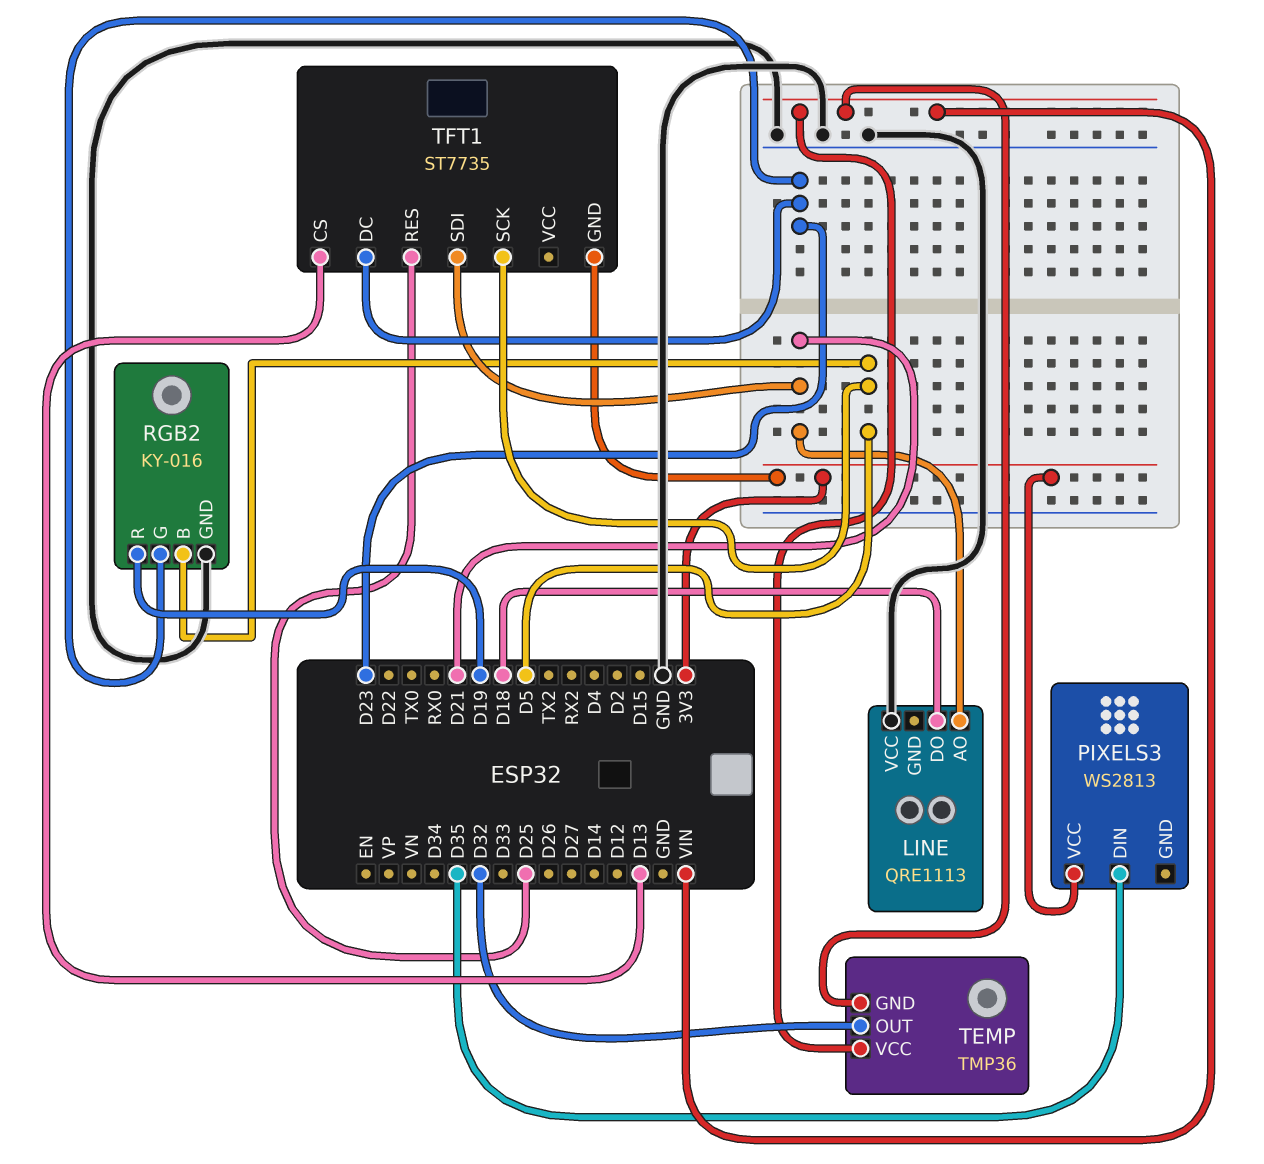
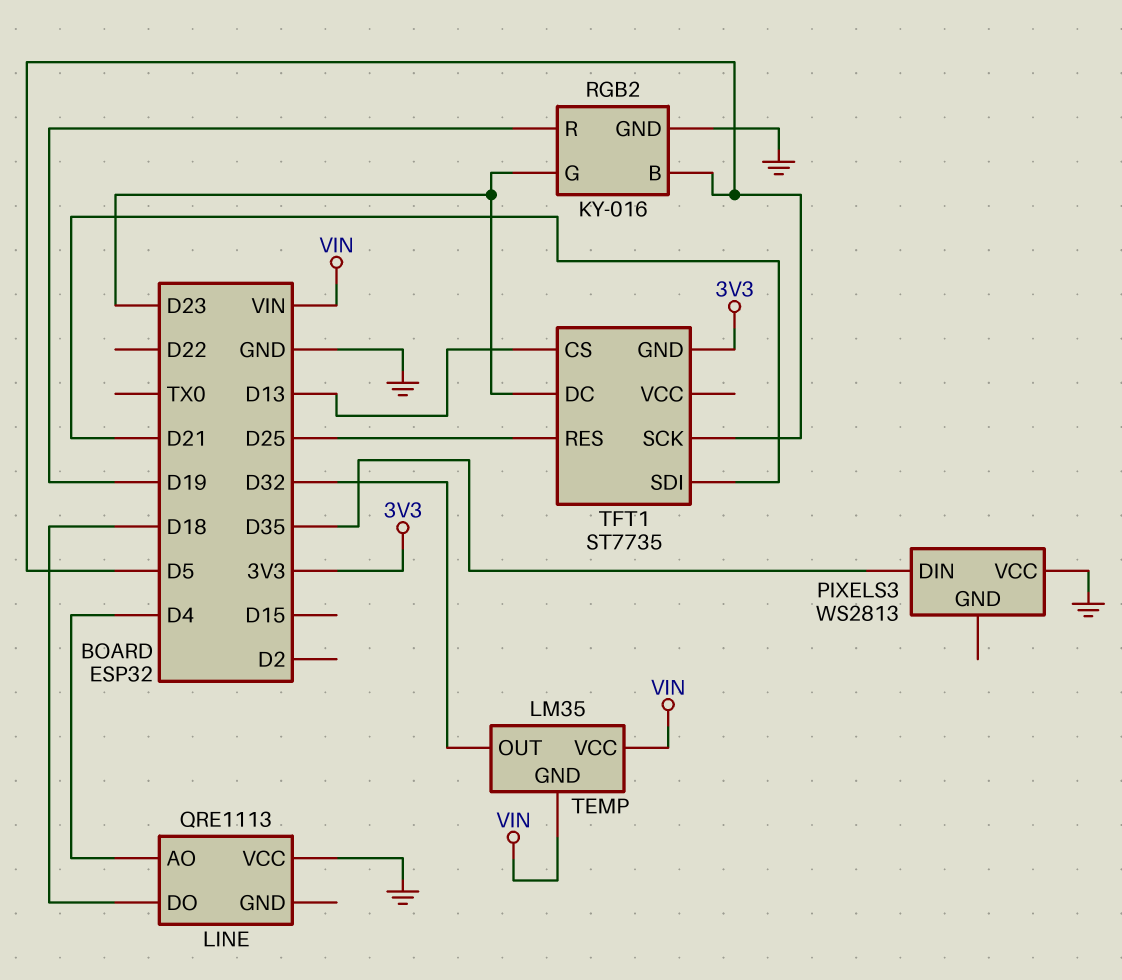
LINE pin AO: D21 -> D4
PIXELS3 pin VCC: 3V3 -> GND
TEMP: TMP36 -> LM35

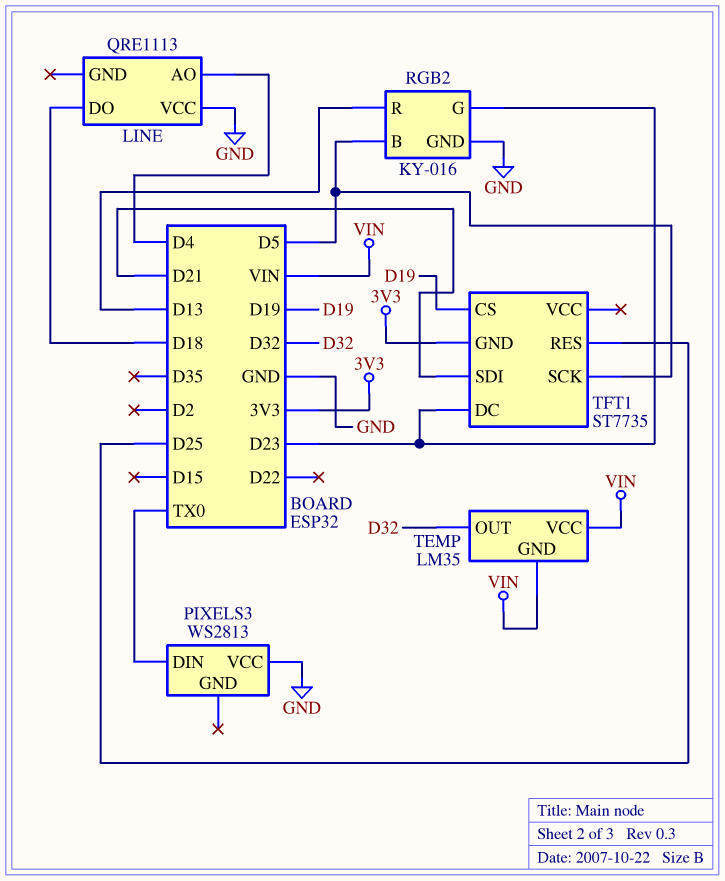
PIXELS3 pin DIN: D35 -> TX0
RGB2 pin R: D19 -> D13
TFT1 pin CS: D13 -> D19

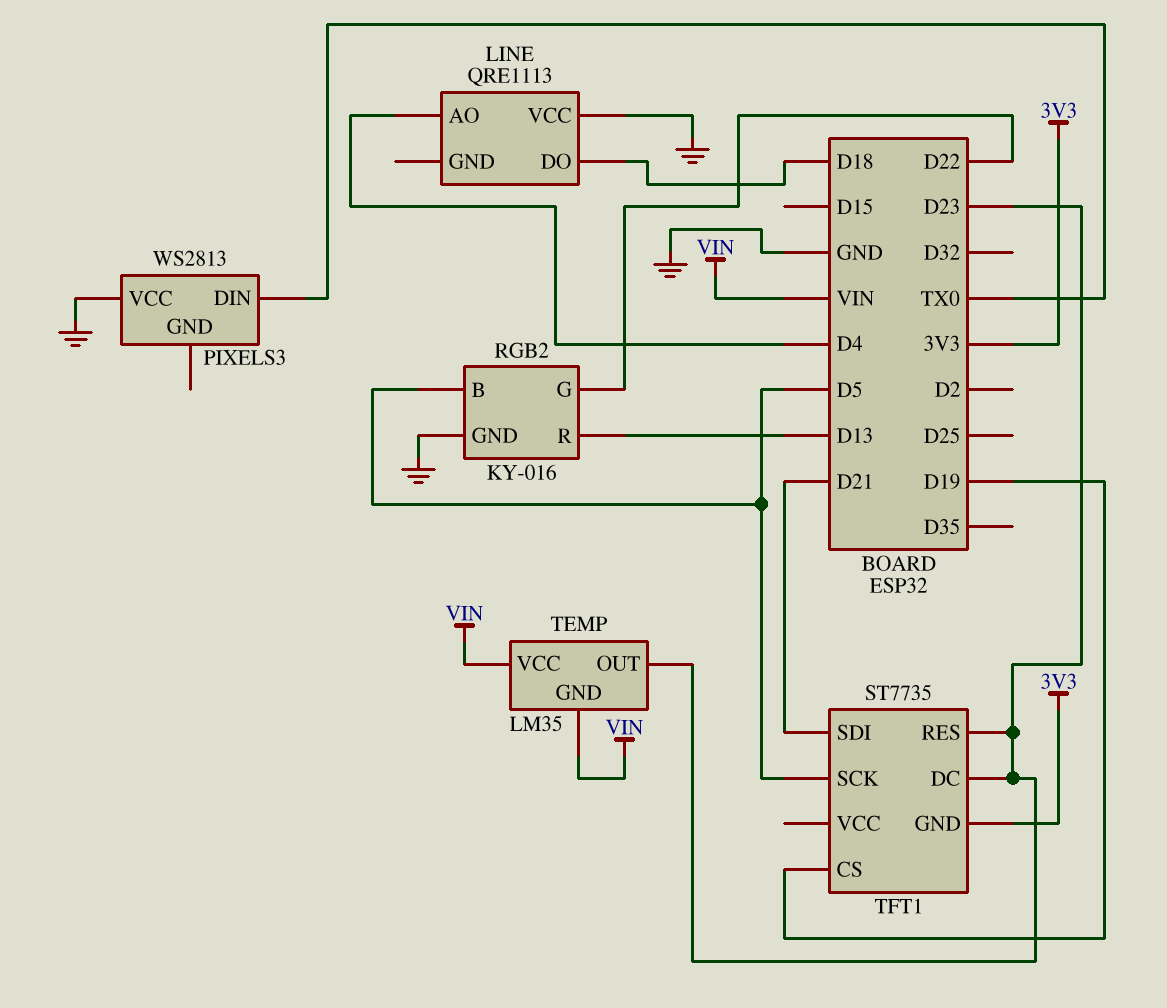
RGB2 pin G: D23 -> D22
TEMP pin OUT: D32 -> D23
TFT1 pin RES: D25 -> D23

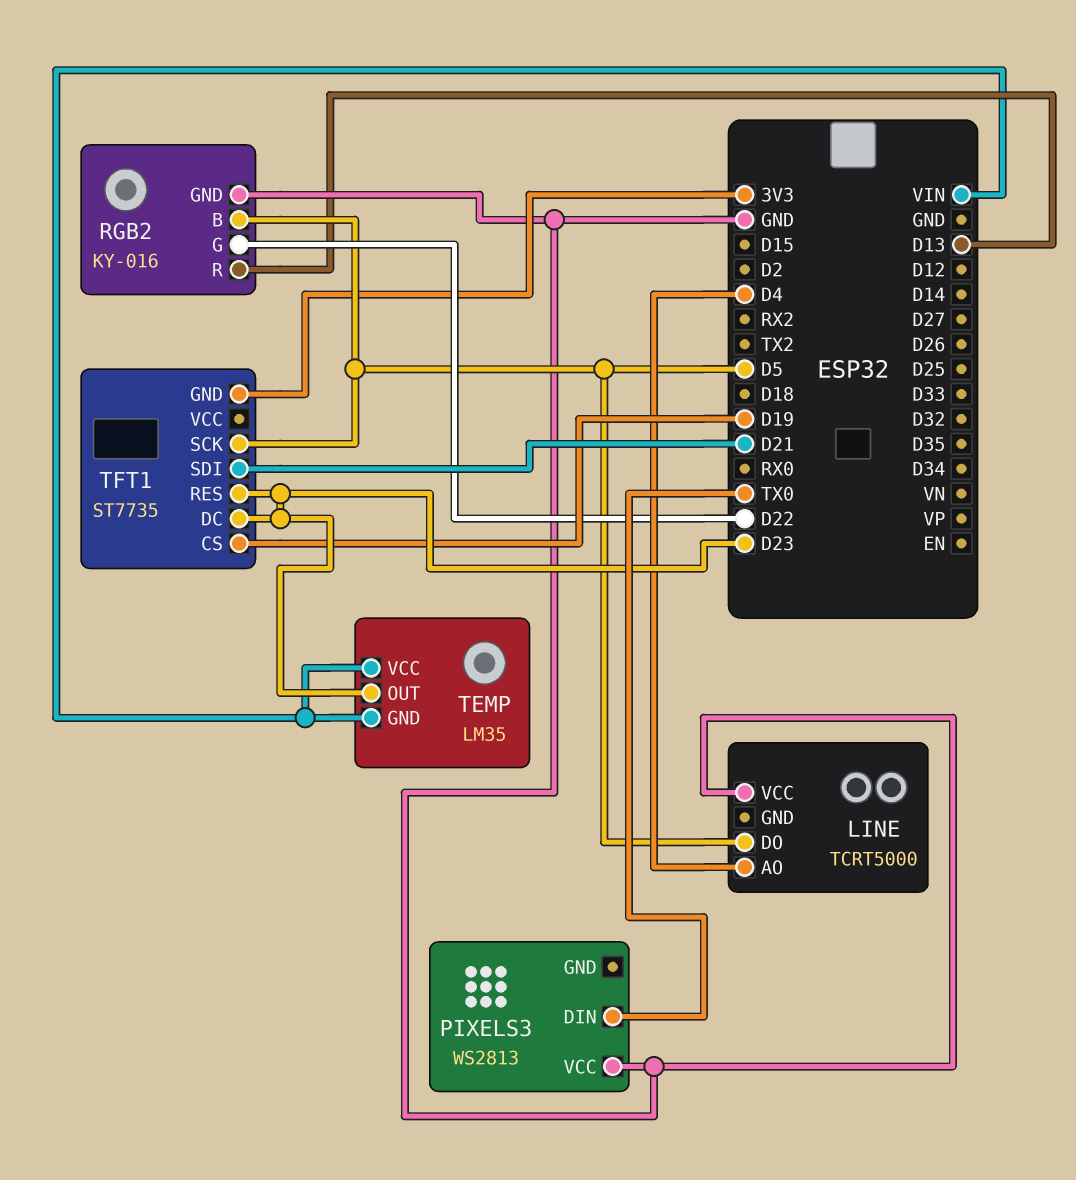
LINE: QRE1113 -> TCRT5000
LINE pin DO: D18 -> D5

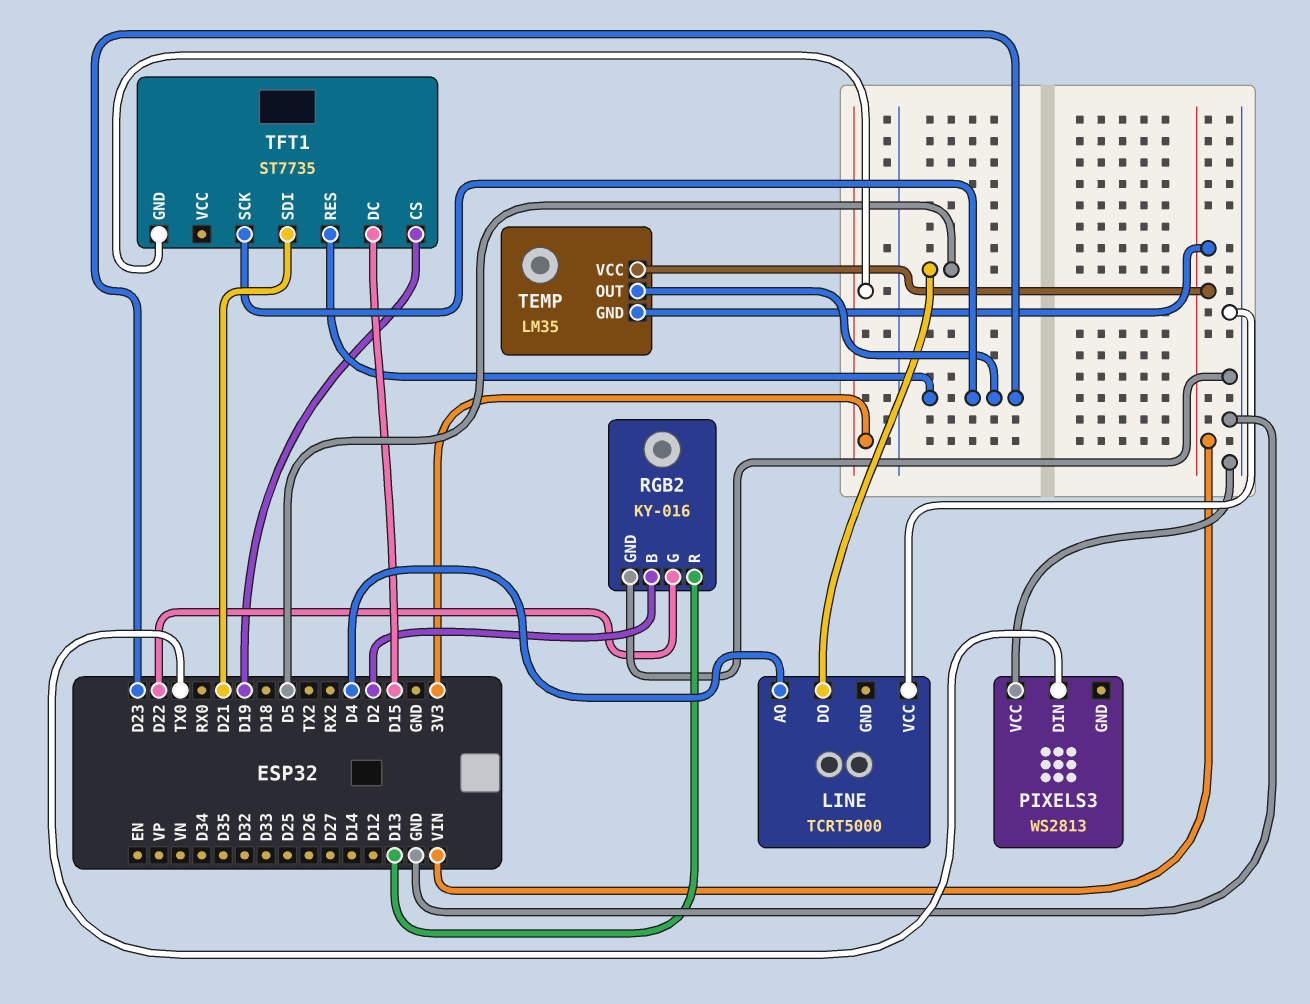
RGB2 pin B: D5 -> D2
TFT1 pin DC: D23 -> D15
TFT1 pin SCK: D5 -> D23

